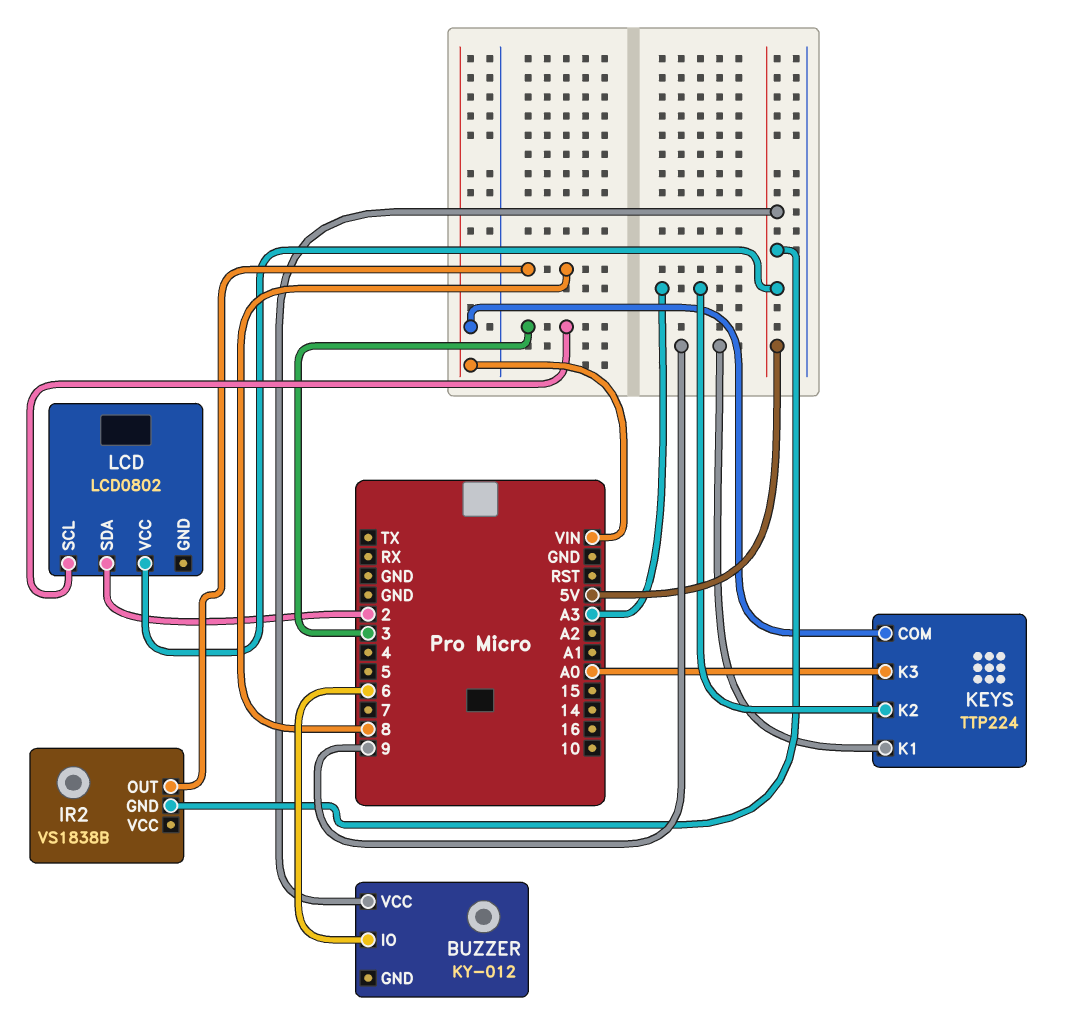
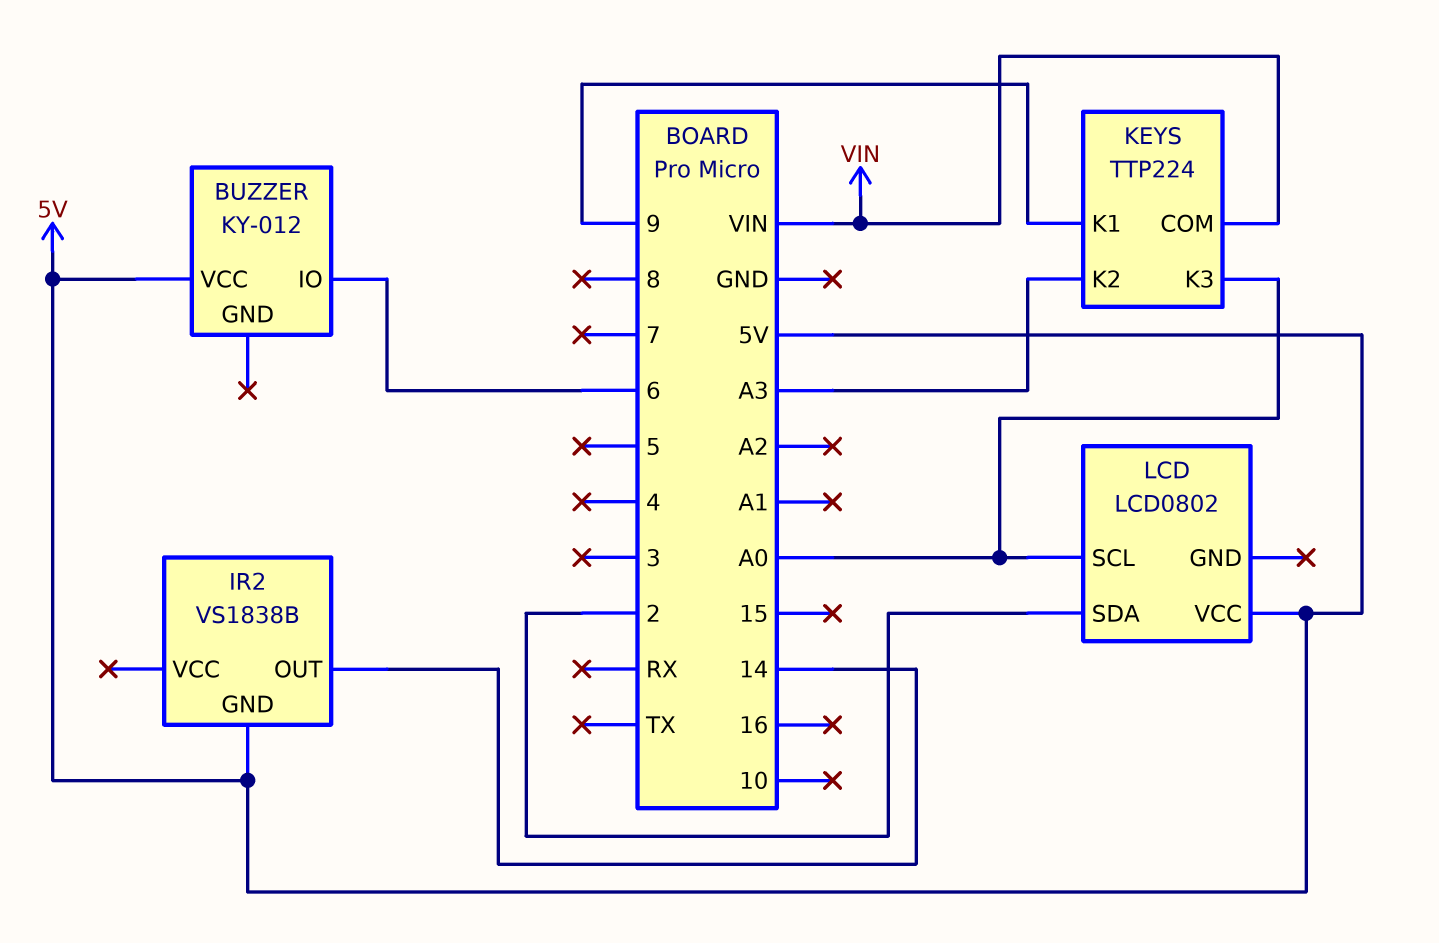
IR2 pin OUT: 8 -> 14
LCD pin SCL: 3 -> A0

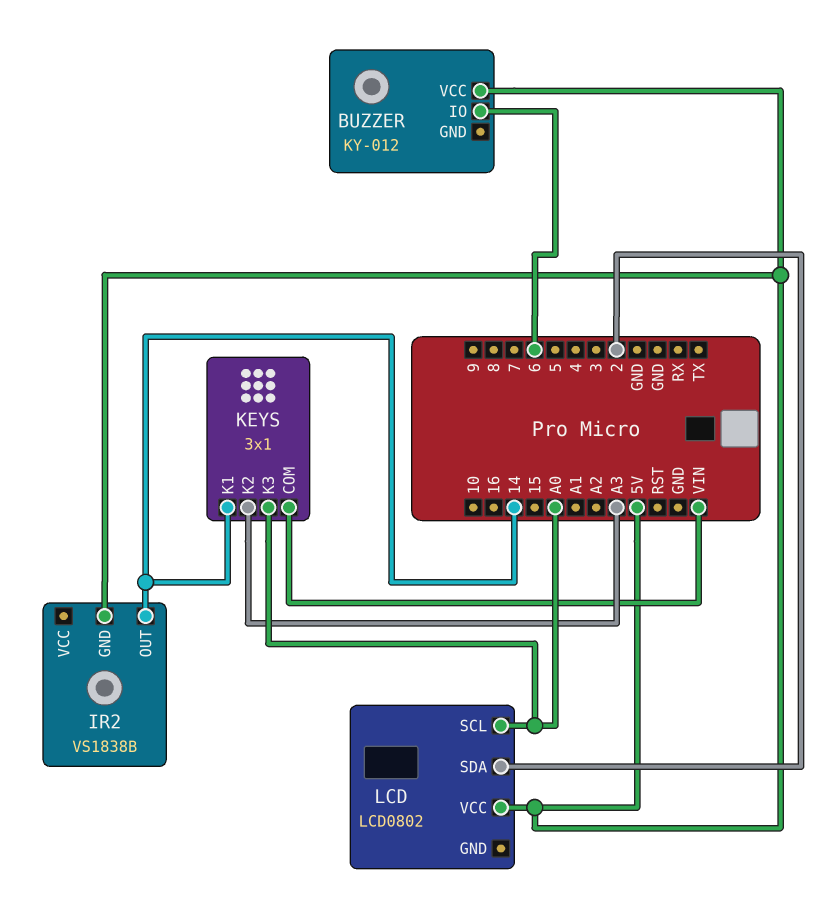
KEYS: TTP224 -> 3x1
KEYS pin K1: 9 -> 14

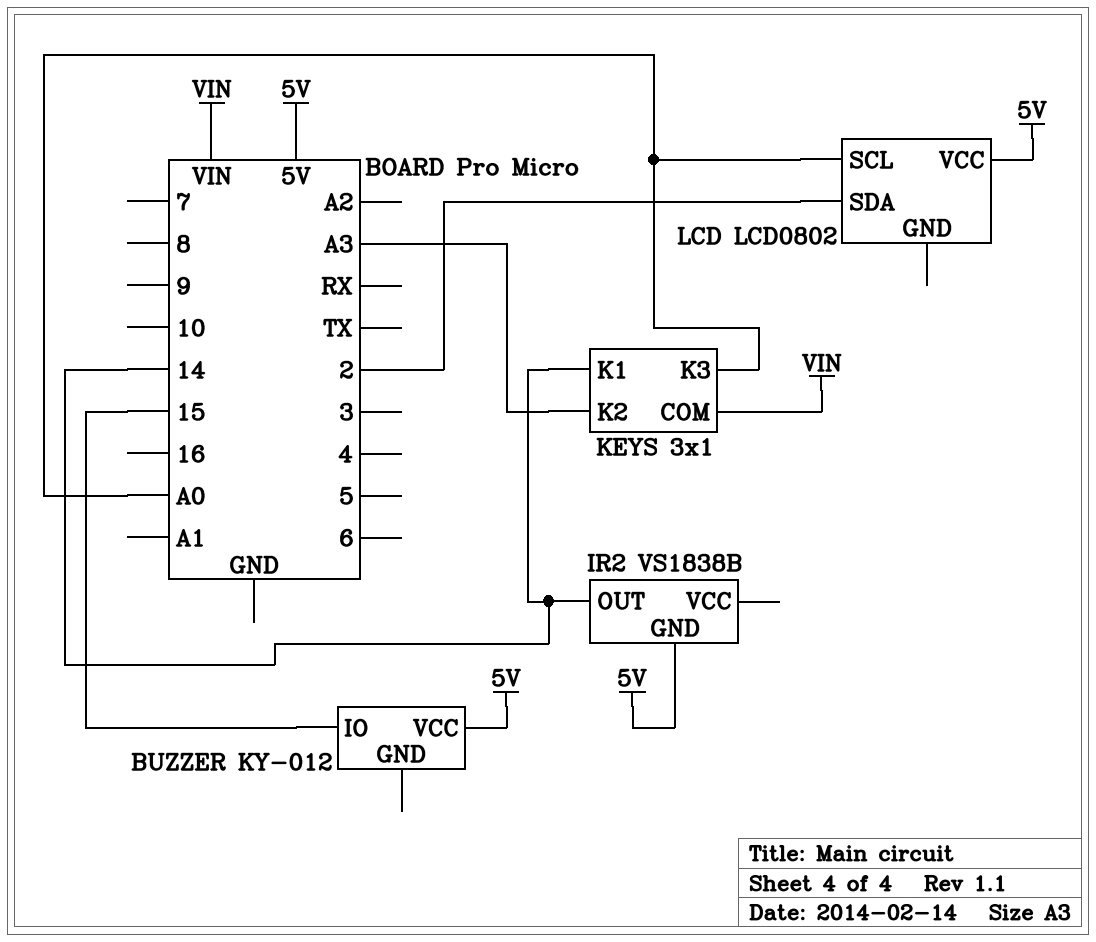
BUZZER pin IO: 6 -> 15

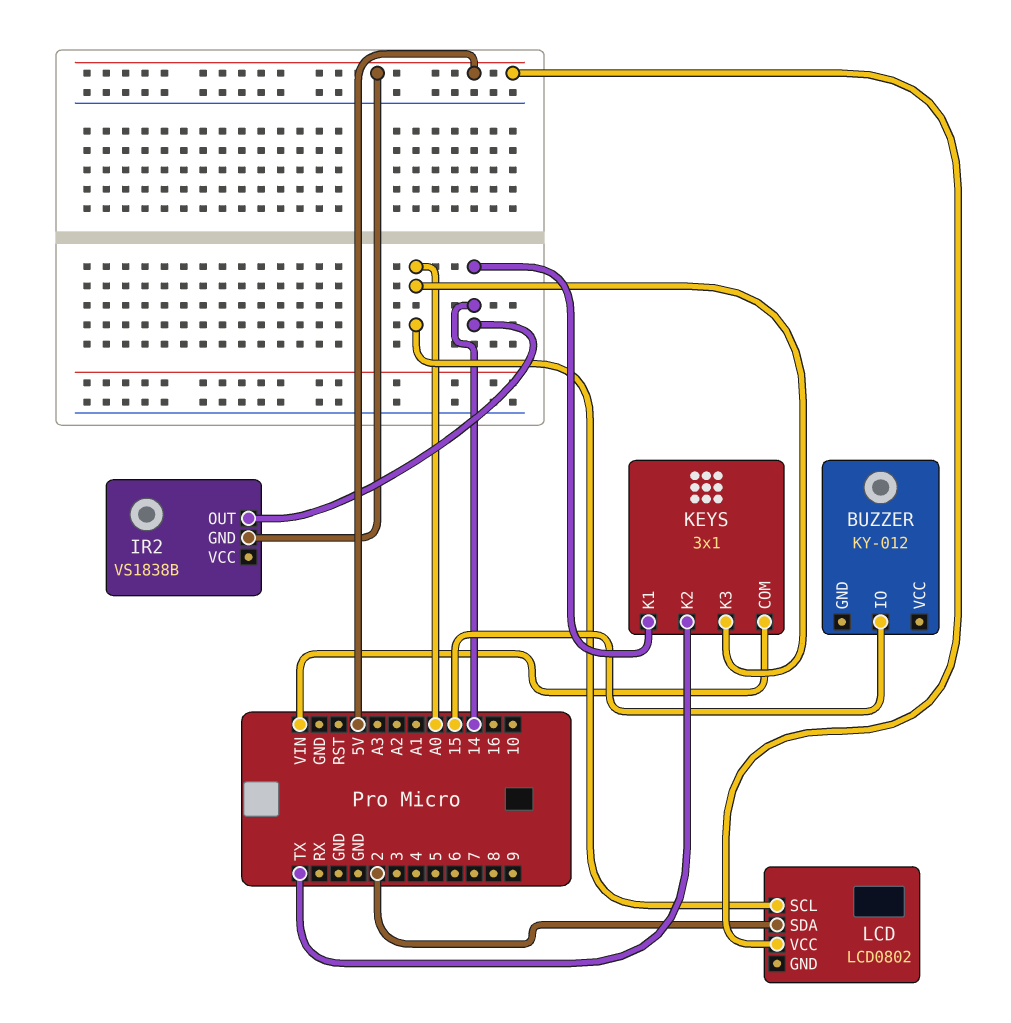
BUZZER pin VCC: 5V -> none
KEYS pin K2: A3 -> TX

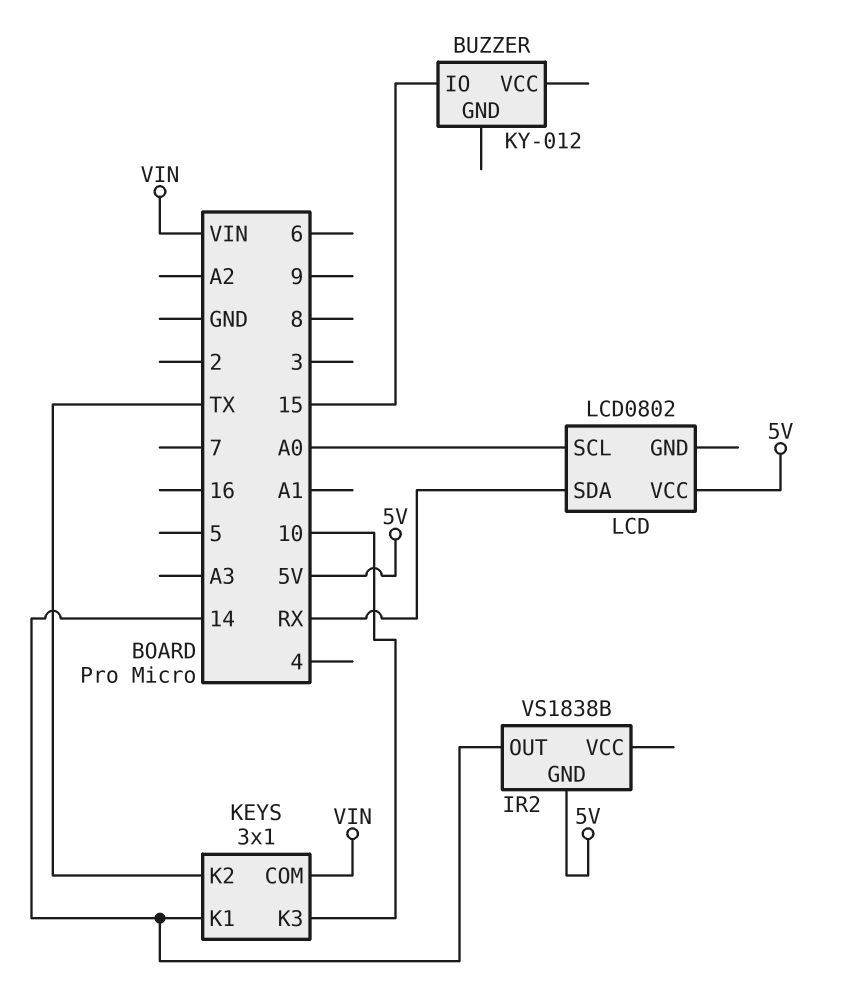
KEYS pin K3: A0 -> 10
LCD pin SDA: 2 -> RX

